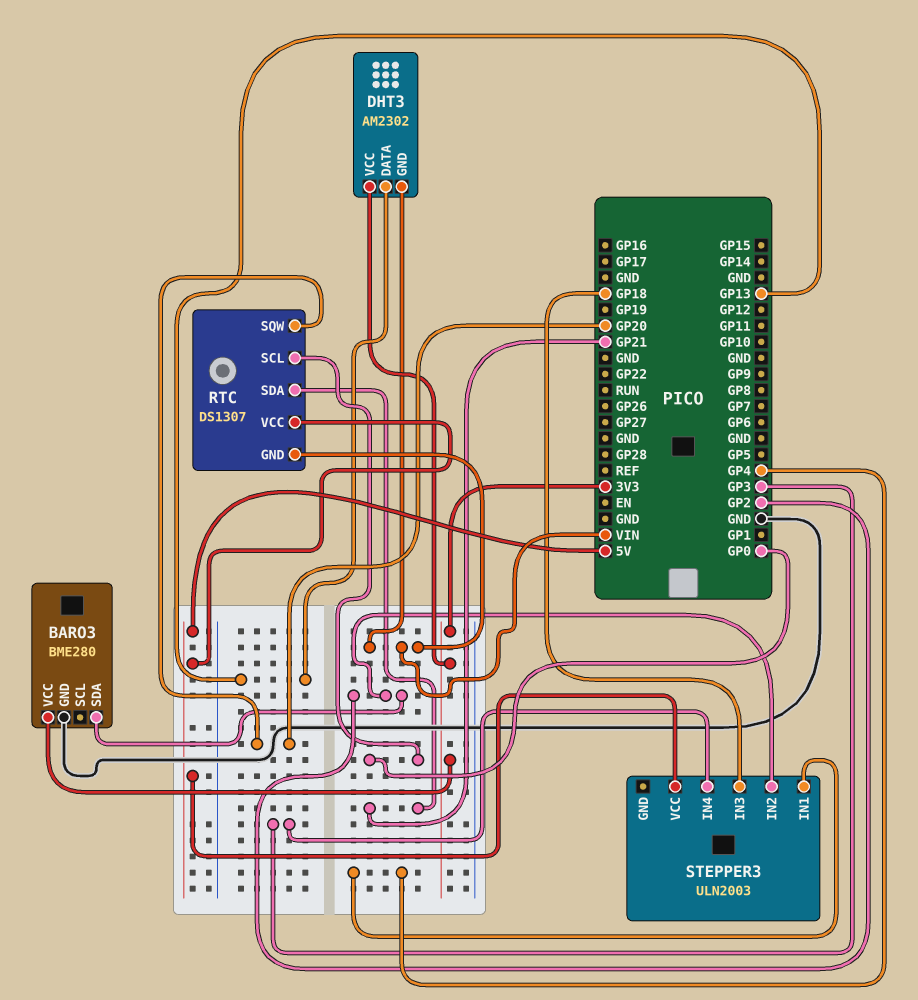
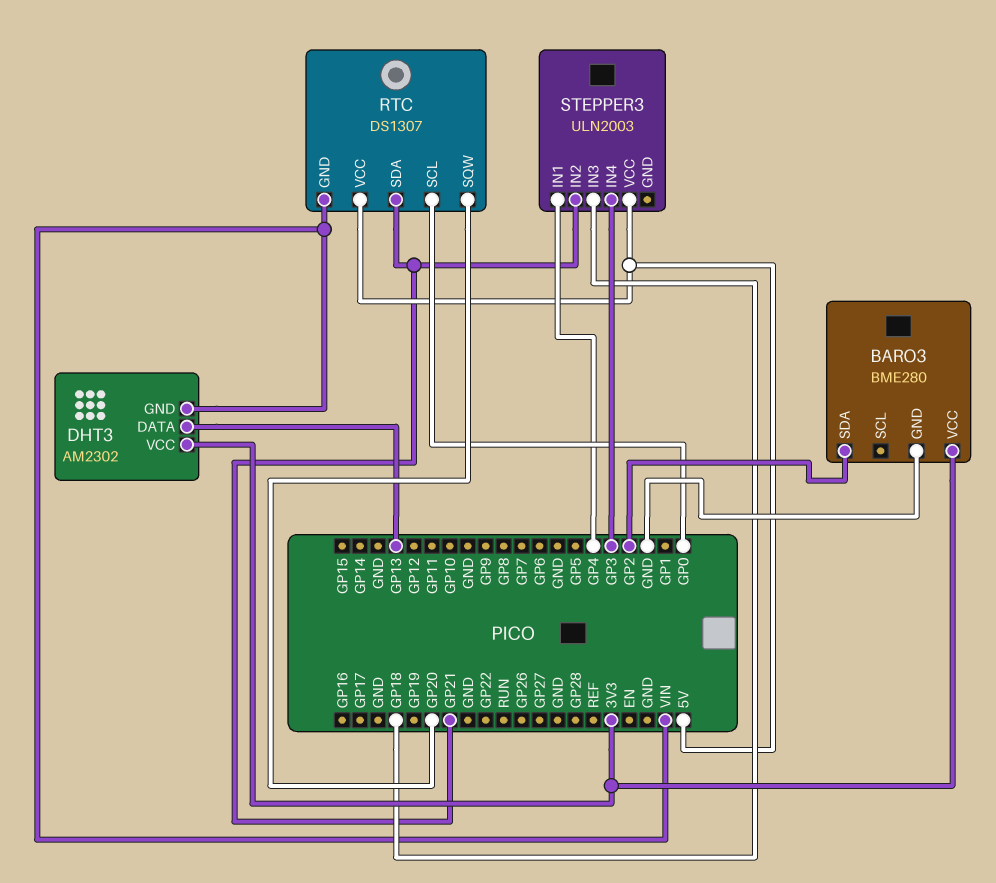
STEPPER3 pin IN2: GP2 -> GP21

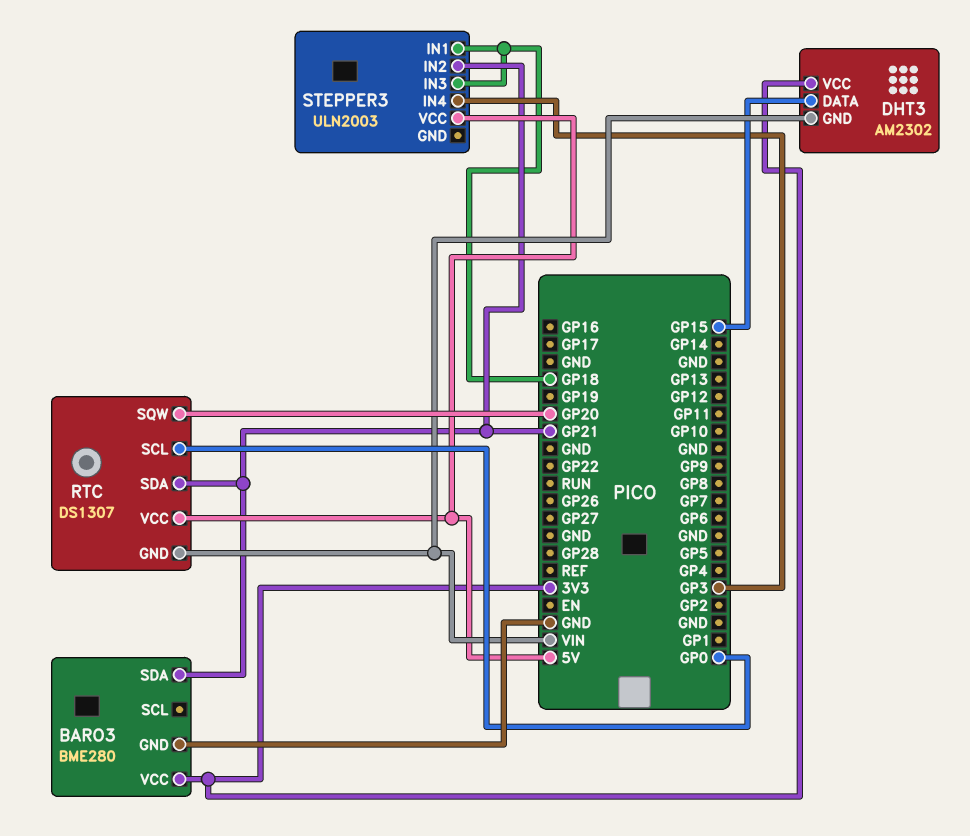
BARO3 pin SDA: GP2 -> GP21
DHT3 pin DATA: GP13 -> GP15
STEPPER3 pin IN1: GP4 -> GP18

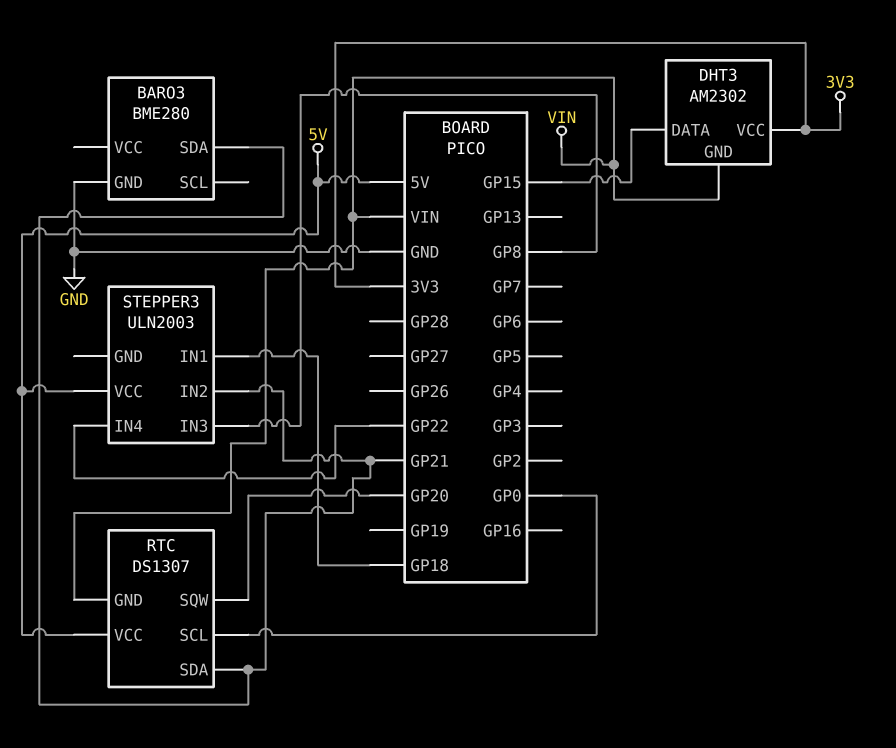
BARO3 pin VCC: 3V3 -> none
STEPPER3 pin IN3: GP18 -> GP8
STEPPER3 pin IN4: GP3 -> GP22

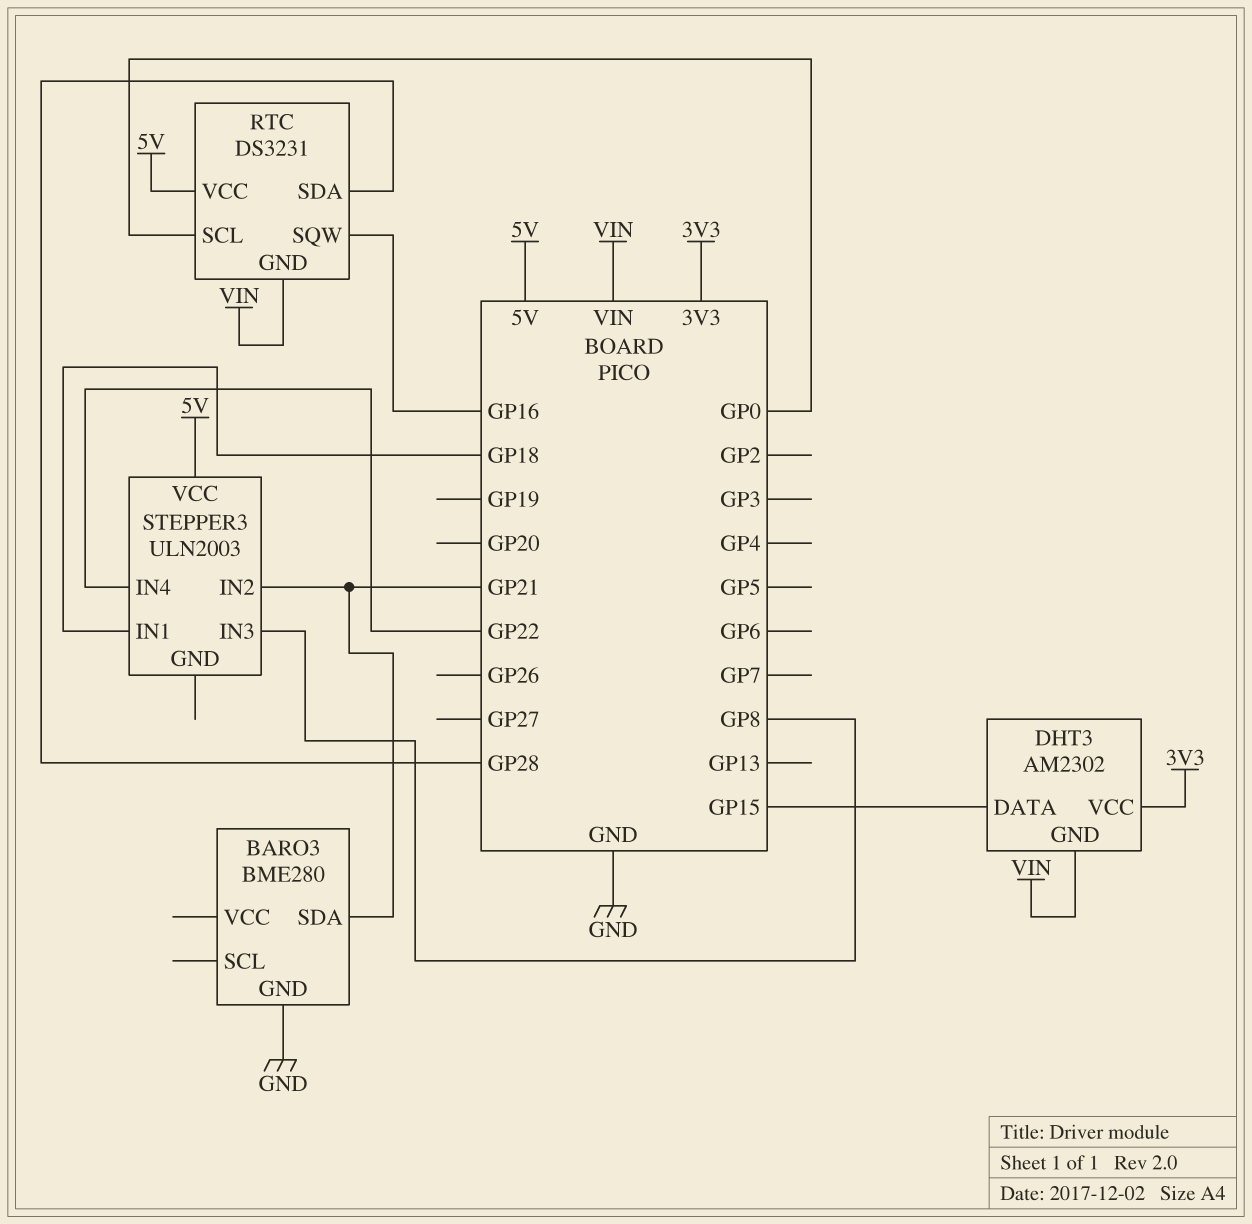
RTC: DS1307 -> DS3231
RTC pin SDA: GP21 -> GP28
RTC pin SQW: GP20 -> GP16

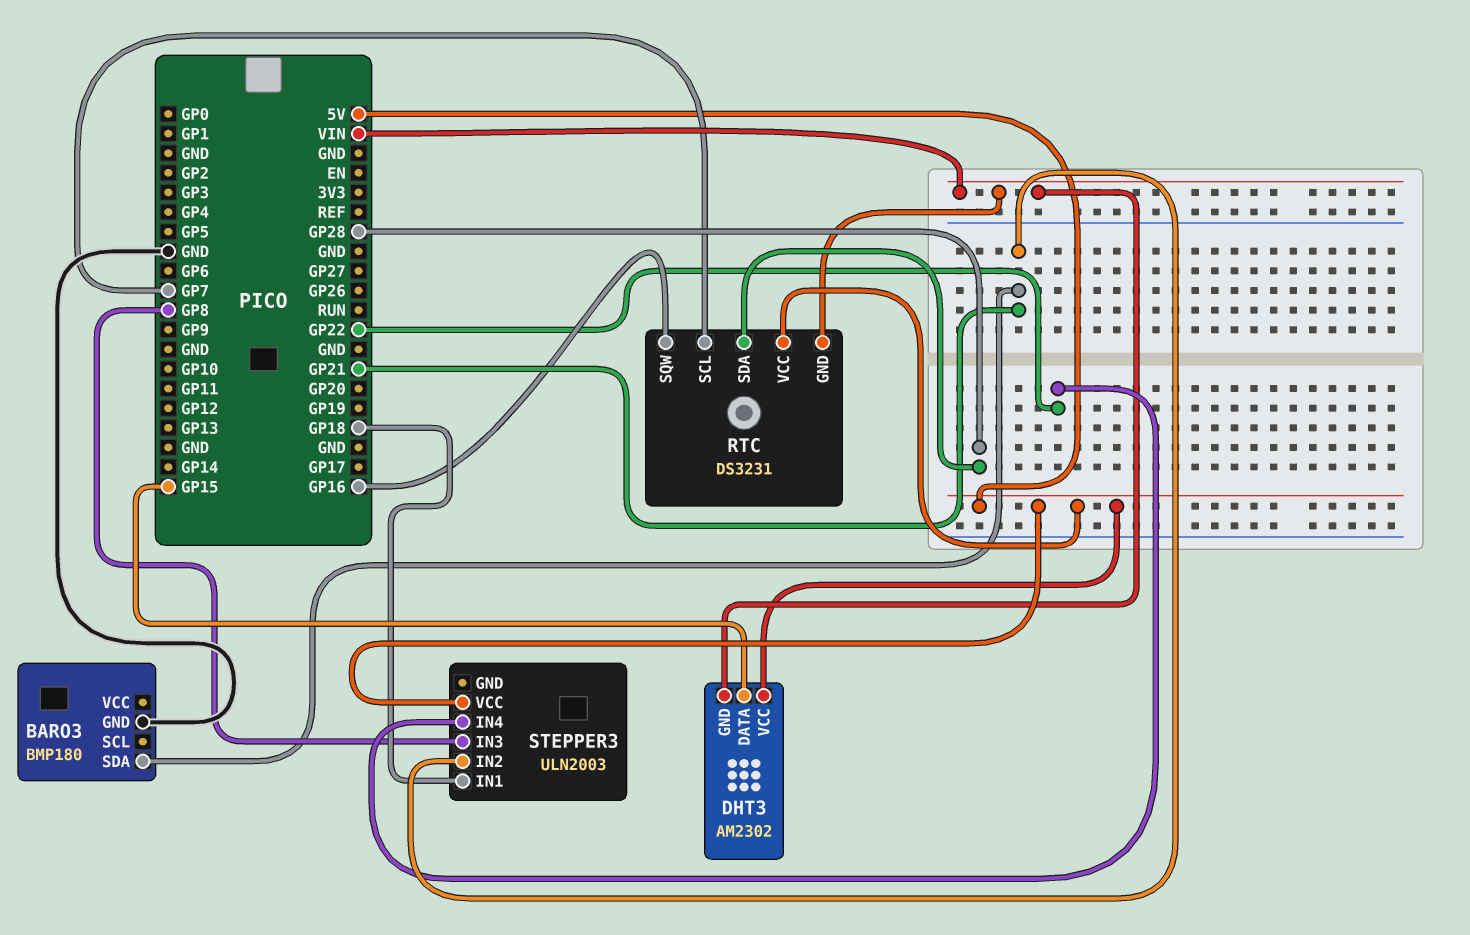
BARO3: BME280 -> BMP180
DHT3 pin VCC: 3V3 -> 5V
RTC pin SCL: GP0 -> GP7

